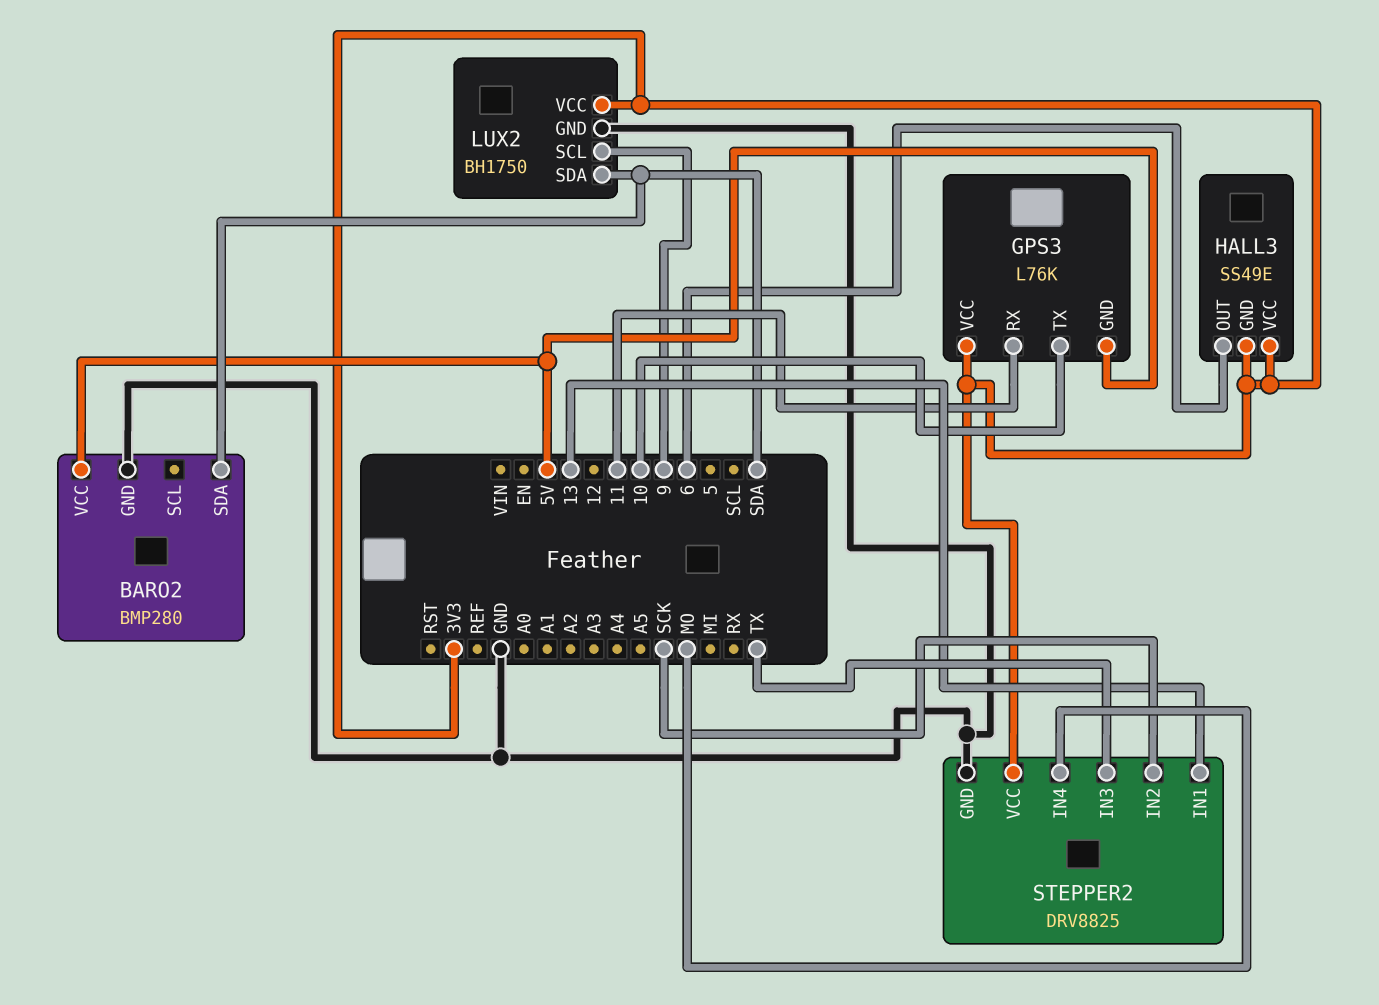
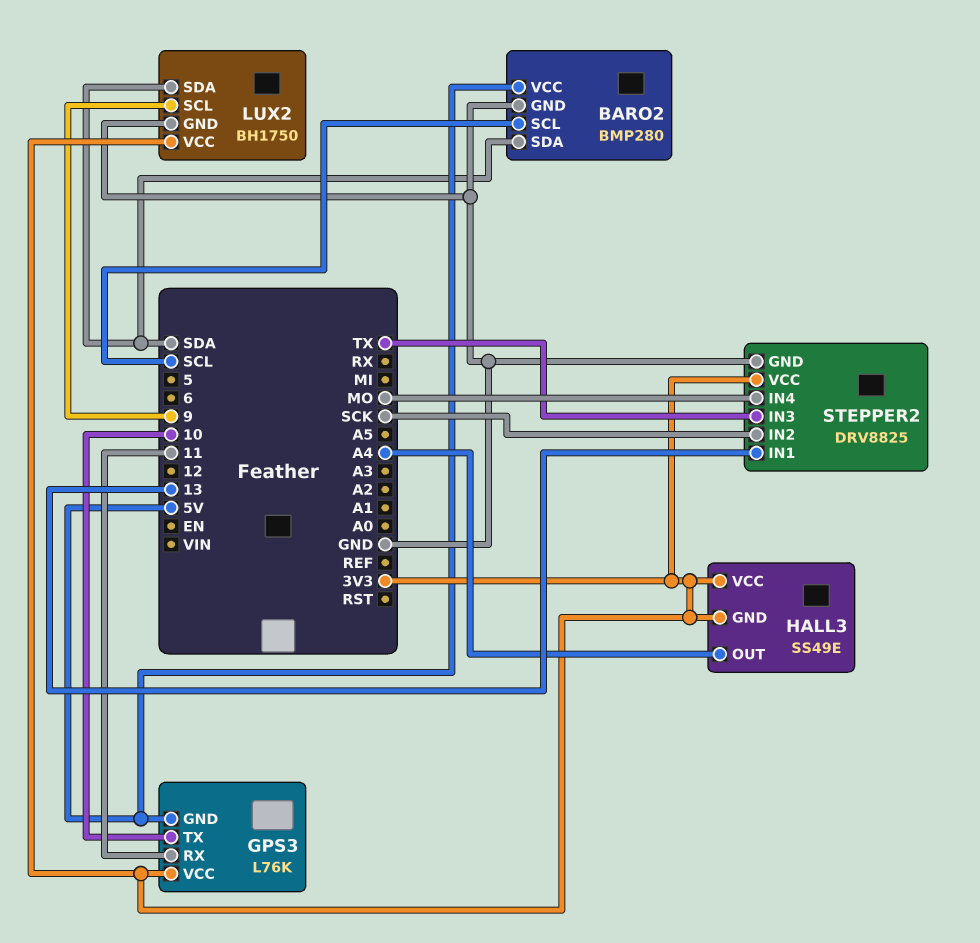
BARO2 pin SCL: none -> SCL
HALL3 pin OUT: 6 -> A4

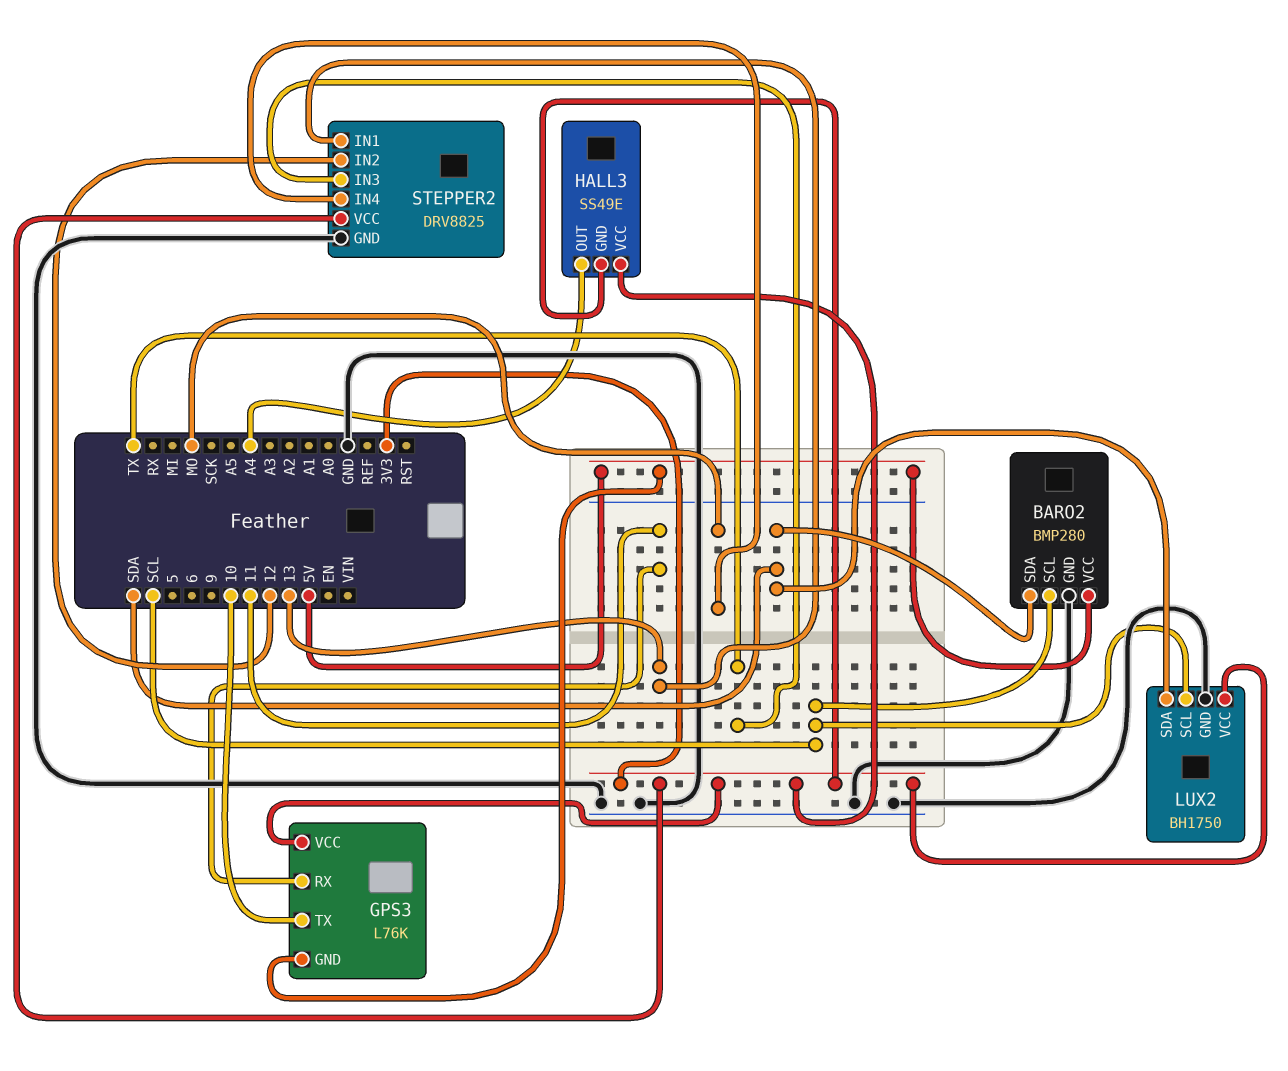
LUX2 pin SCL: 9 -> SCL
STEPPER2 pin IN2: SCK -> 12

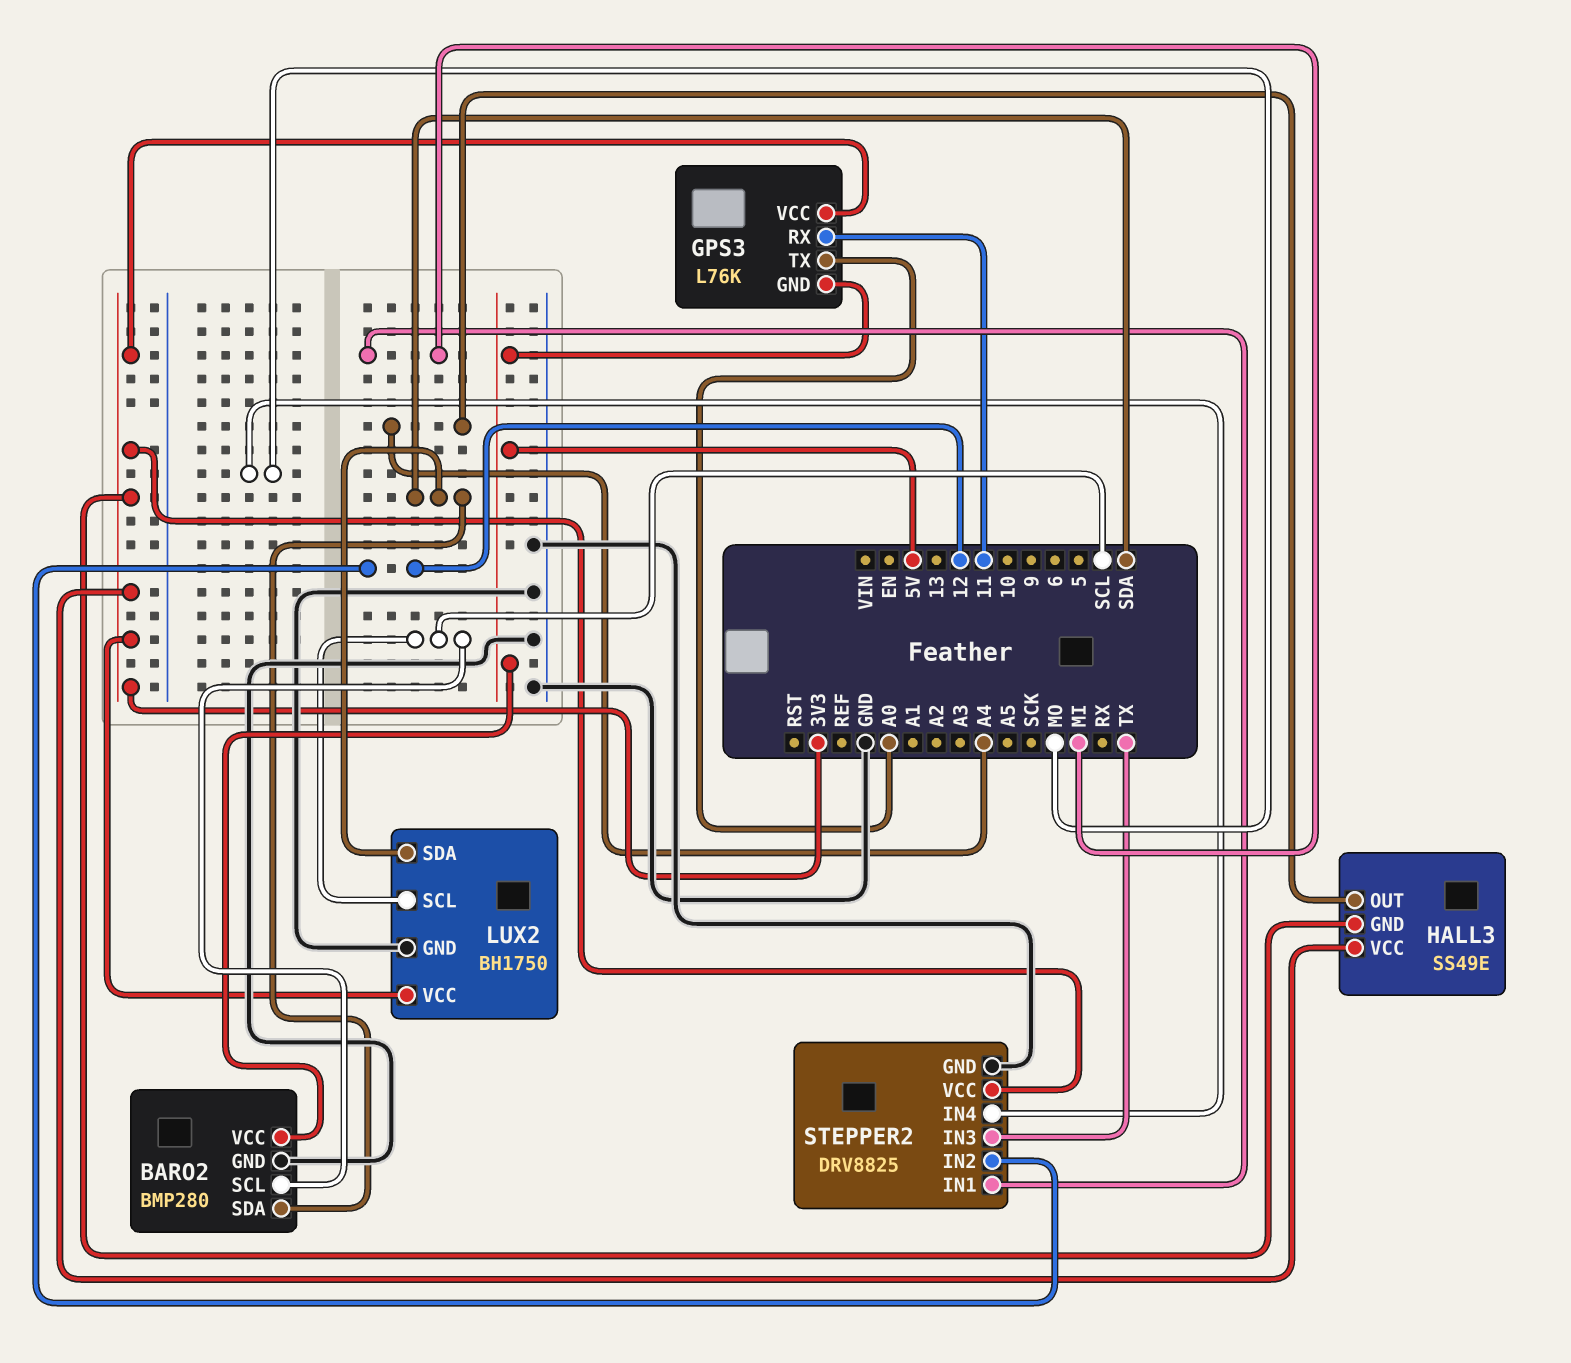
GPS3 pin TX: 10 -> A0
STEPPER2 pin IN1: 13 -> MI

